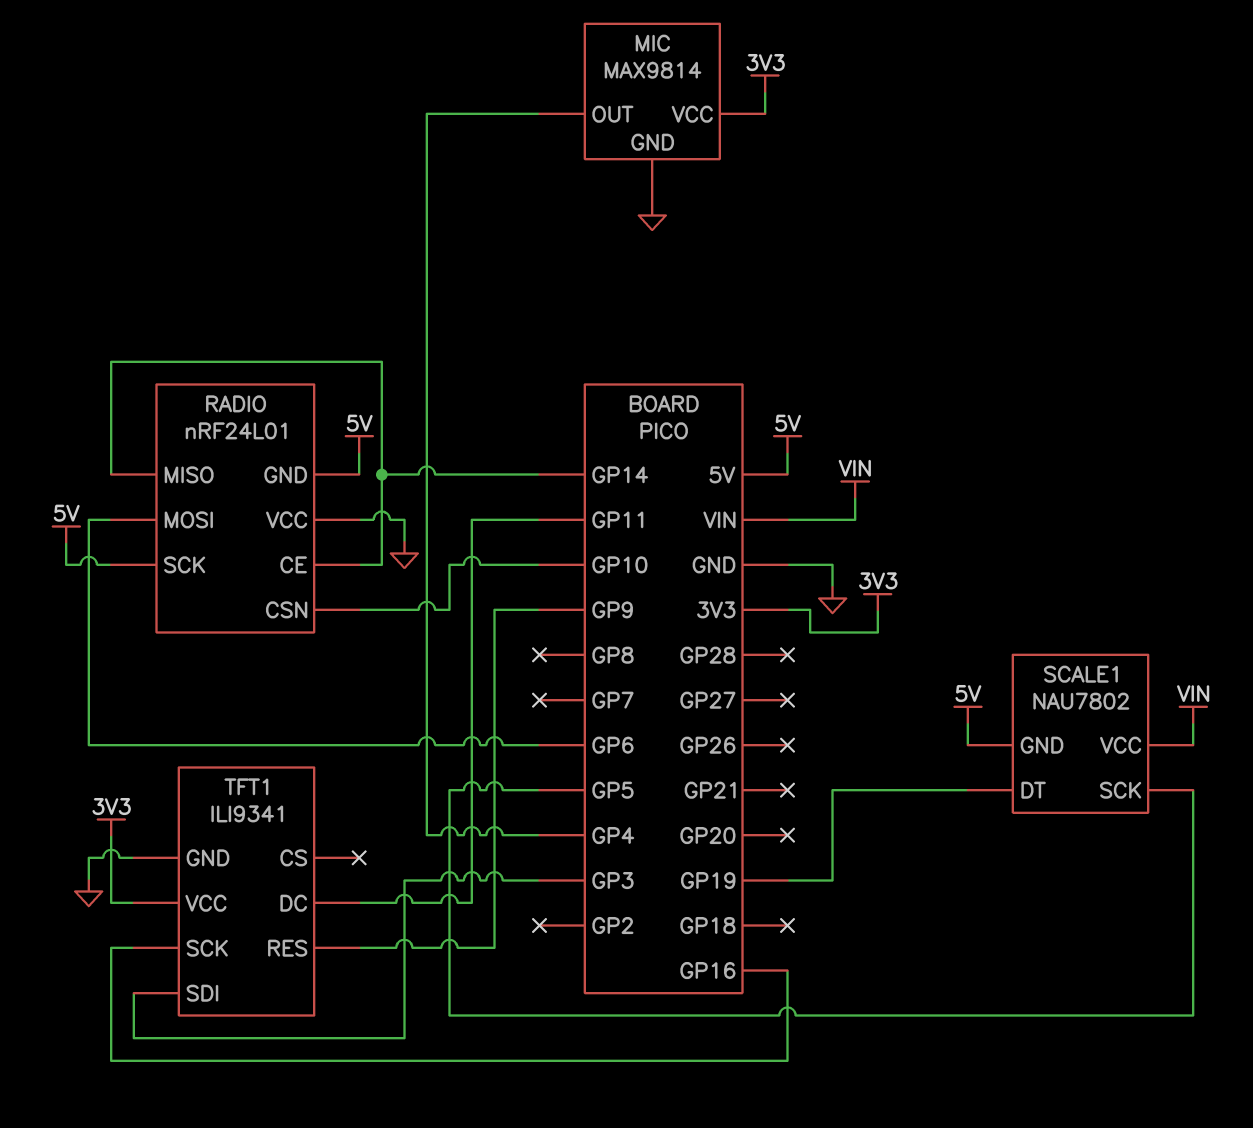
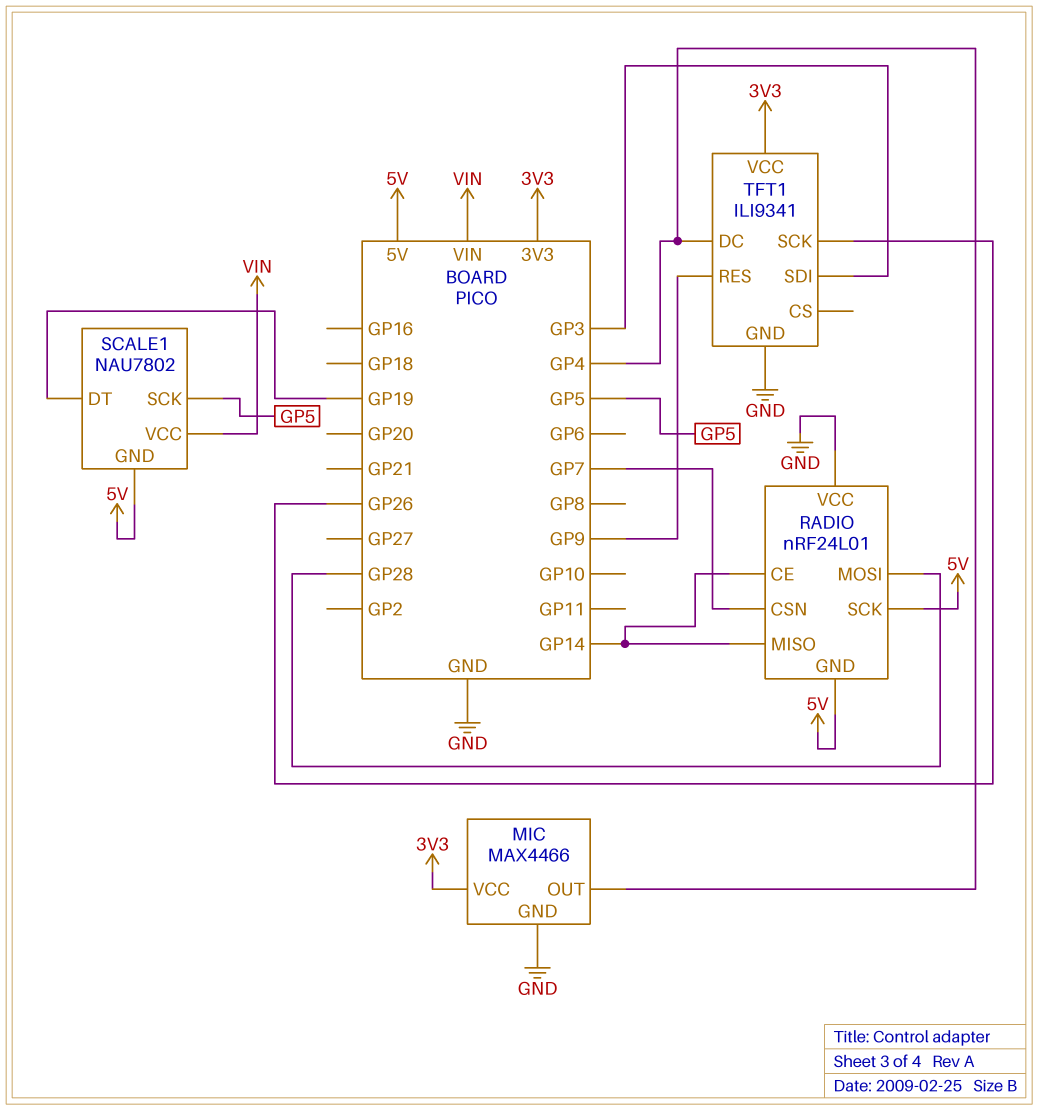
MIC: MAX9814 -> MAX4466
RADIO pin CSN: GP10 -> GP7
RADIO pin MOSI: GP6 -> GP28
TFT1 pin DC: GP11 -> GP4
TFT1 pin SCK: GP16 -> GP26

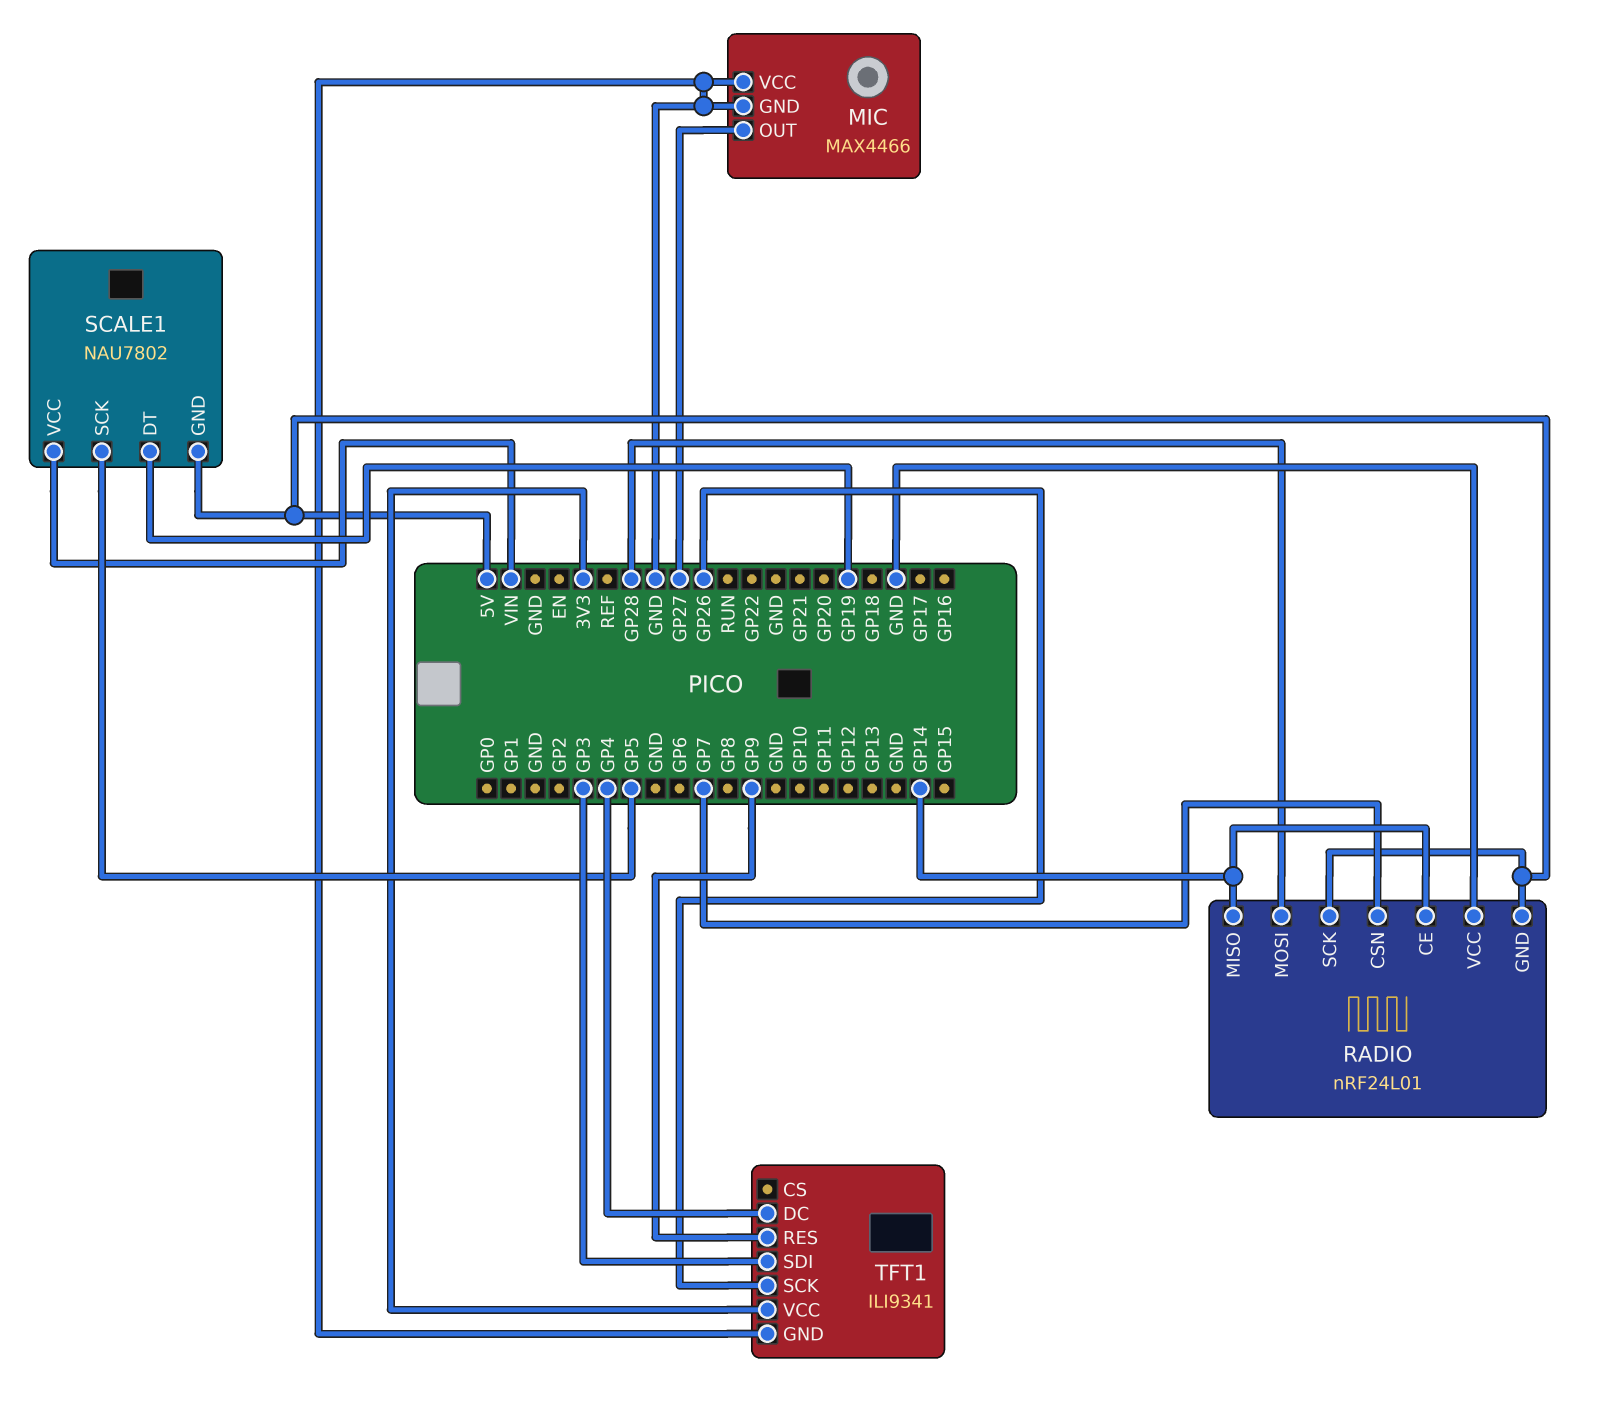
MIC pin OUT: GP4 -> GP27
MIC pin VCC: 3V3 -> GND

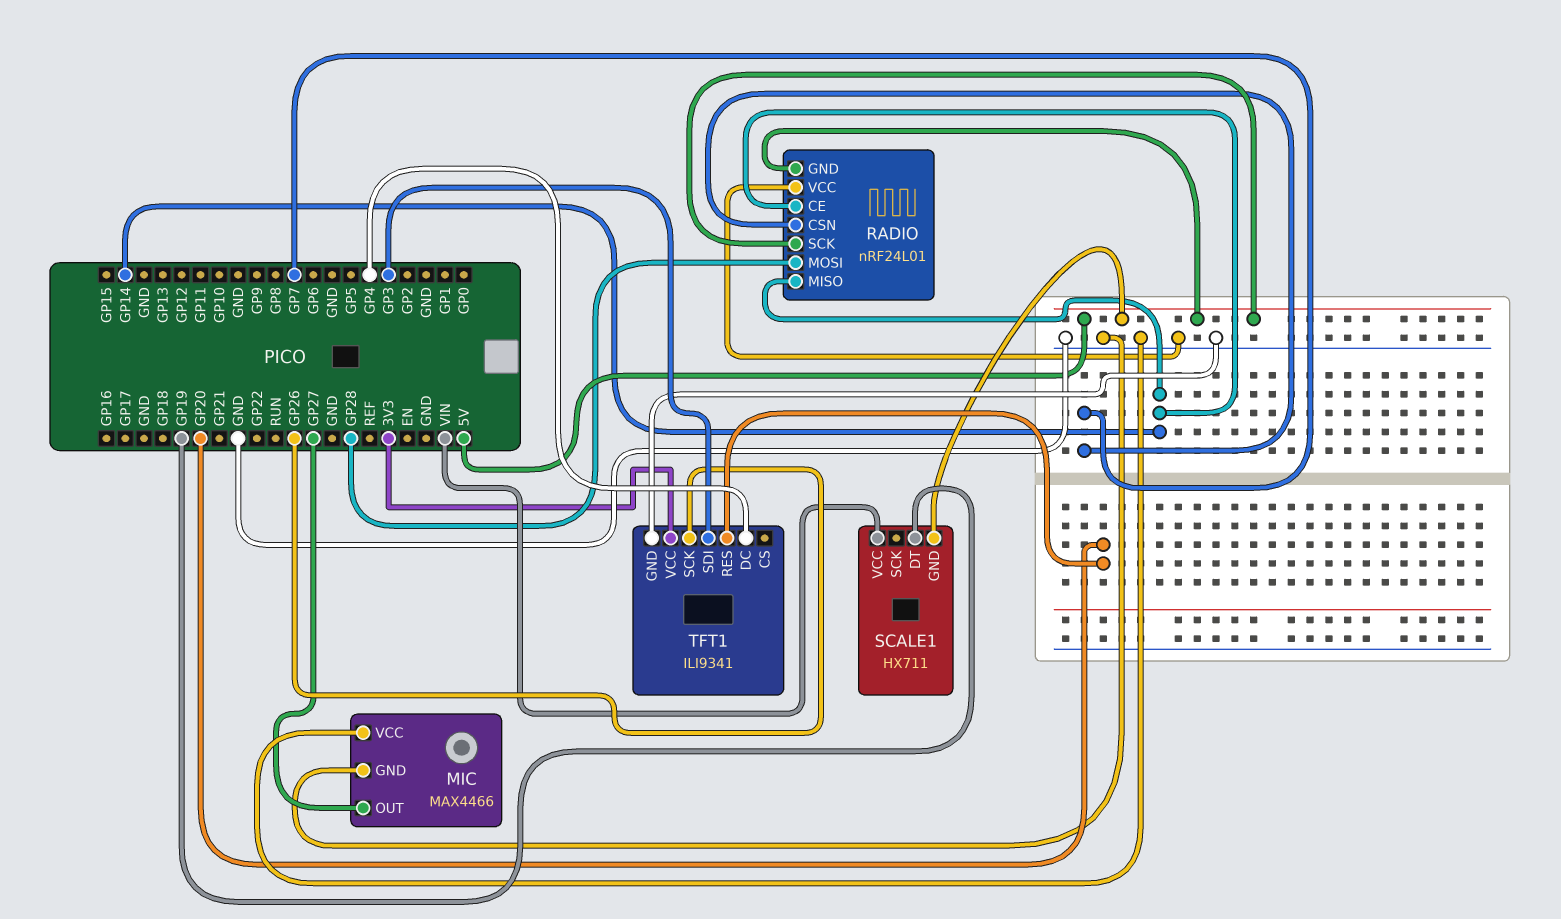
SCALE1: NAU7802 -> HX711
SCALE1 pin SCK: GP5 -> none
TFT1 pin RES: GP9 -> GP20

